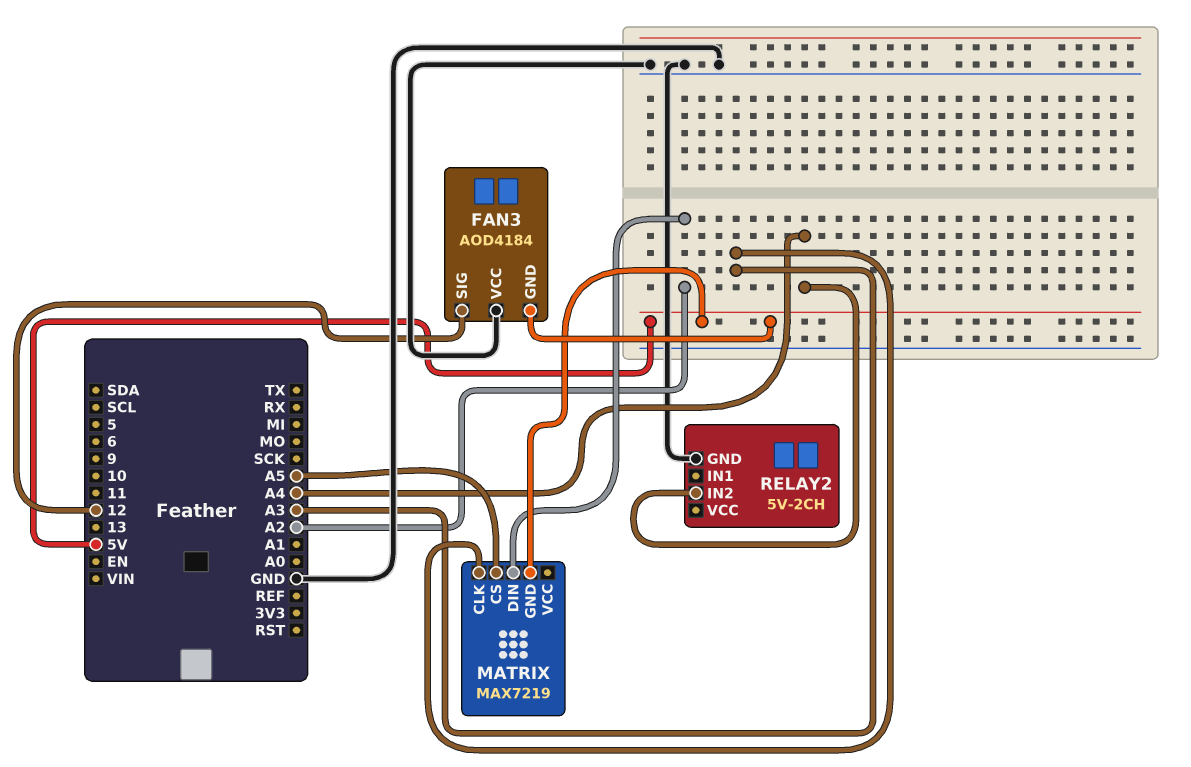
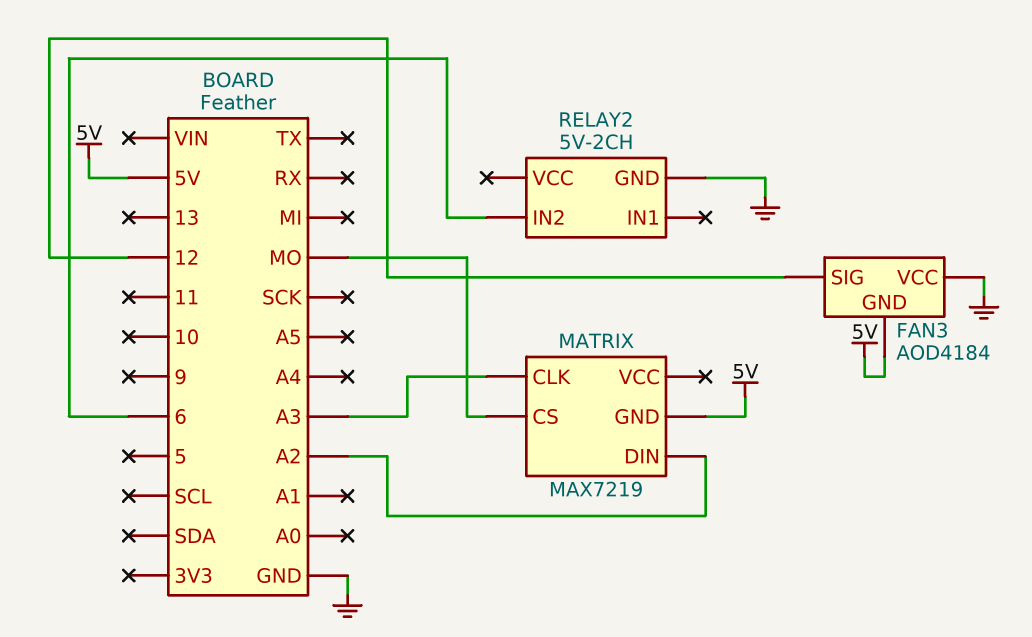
MATRIX pin CS: A5 -> MO
RELAY2 pin IN2: A4 -> 6

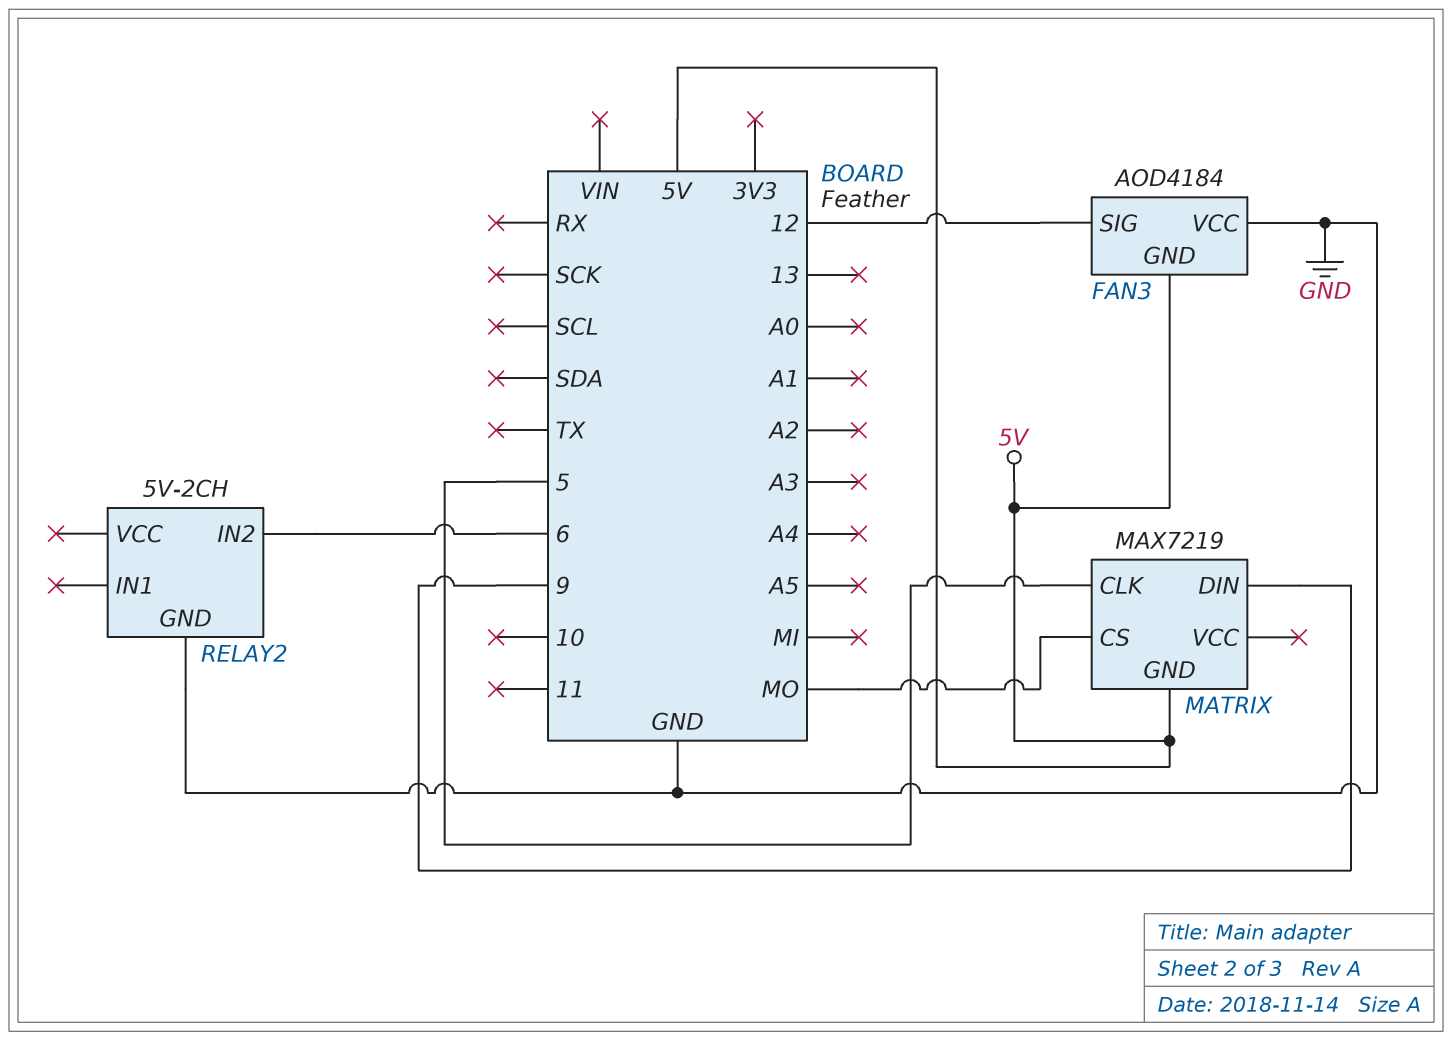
MATRIX pin CLK: A3 -> 5
MATRIX pin DIN: A2 -> 9

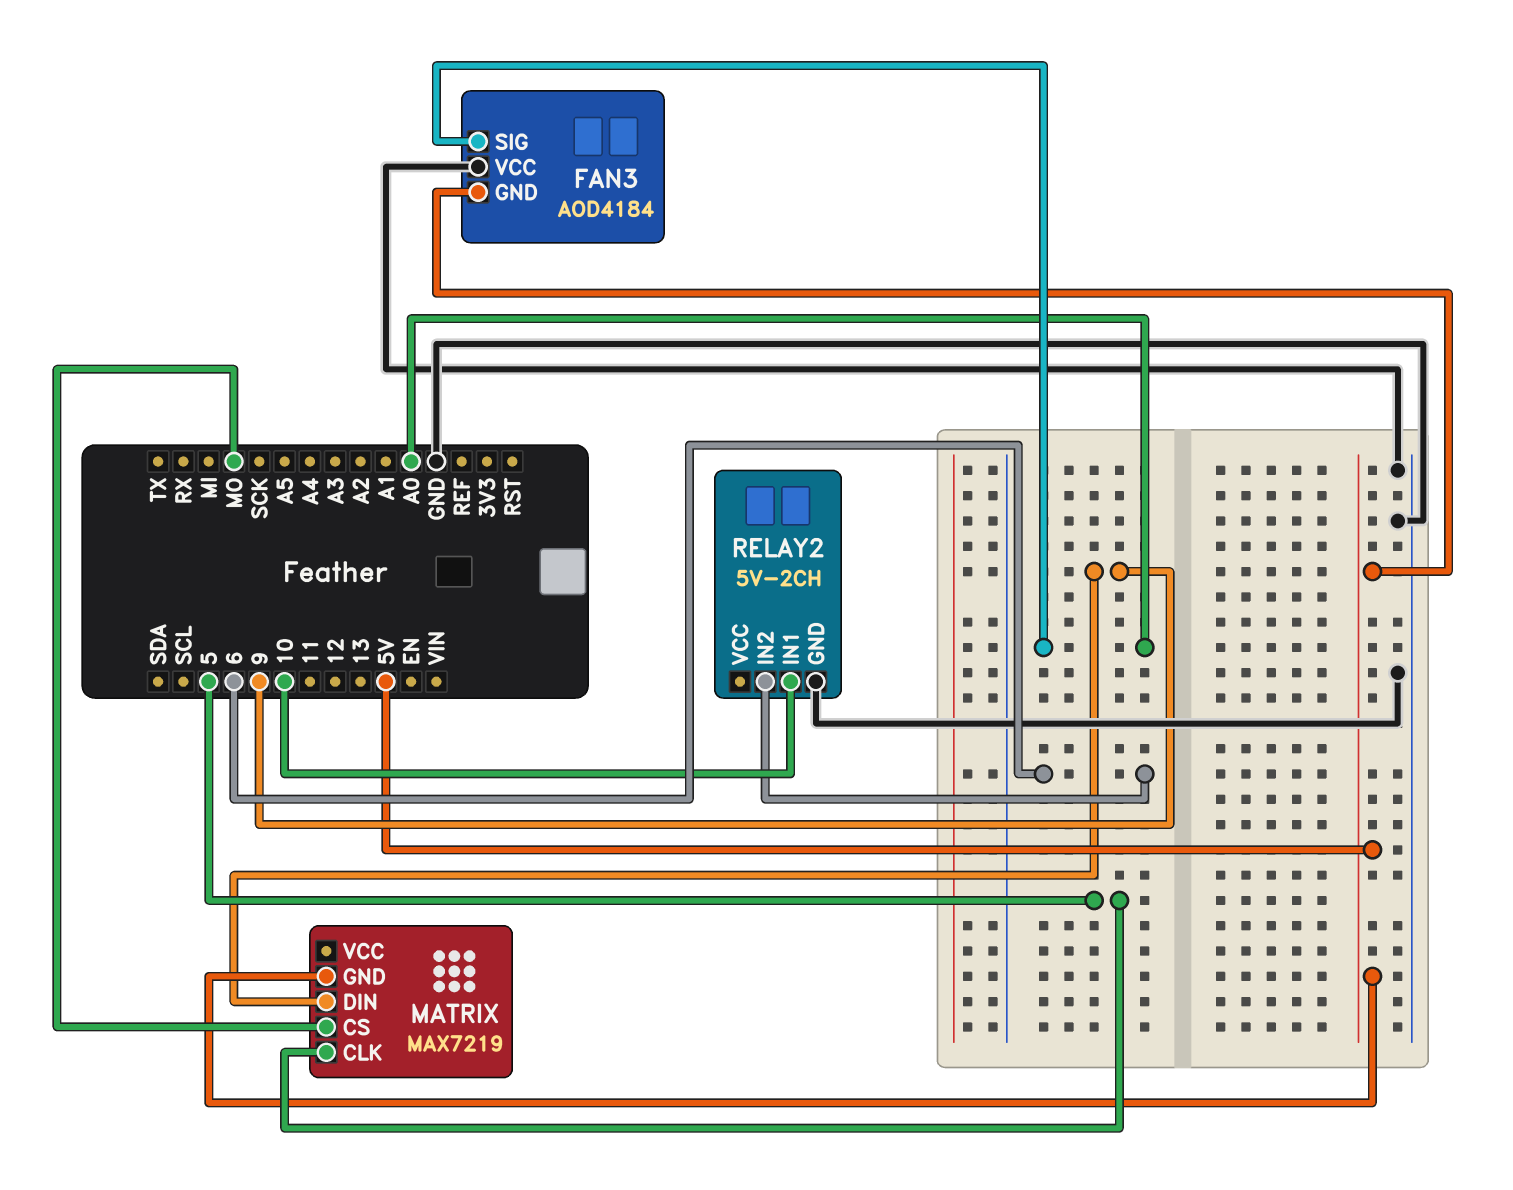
FAN3 pin SIG: 12 -> A0
RELAY2 pin IN1: none -> 10

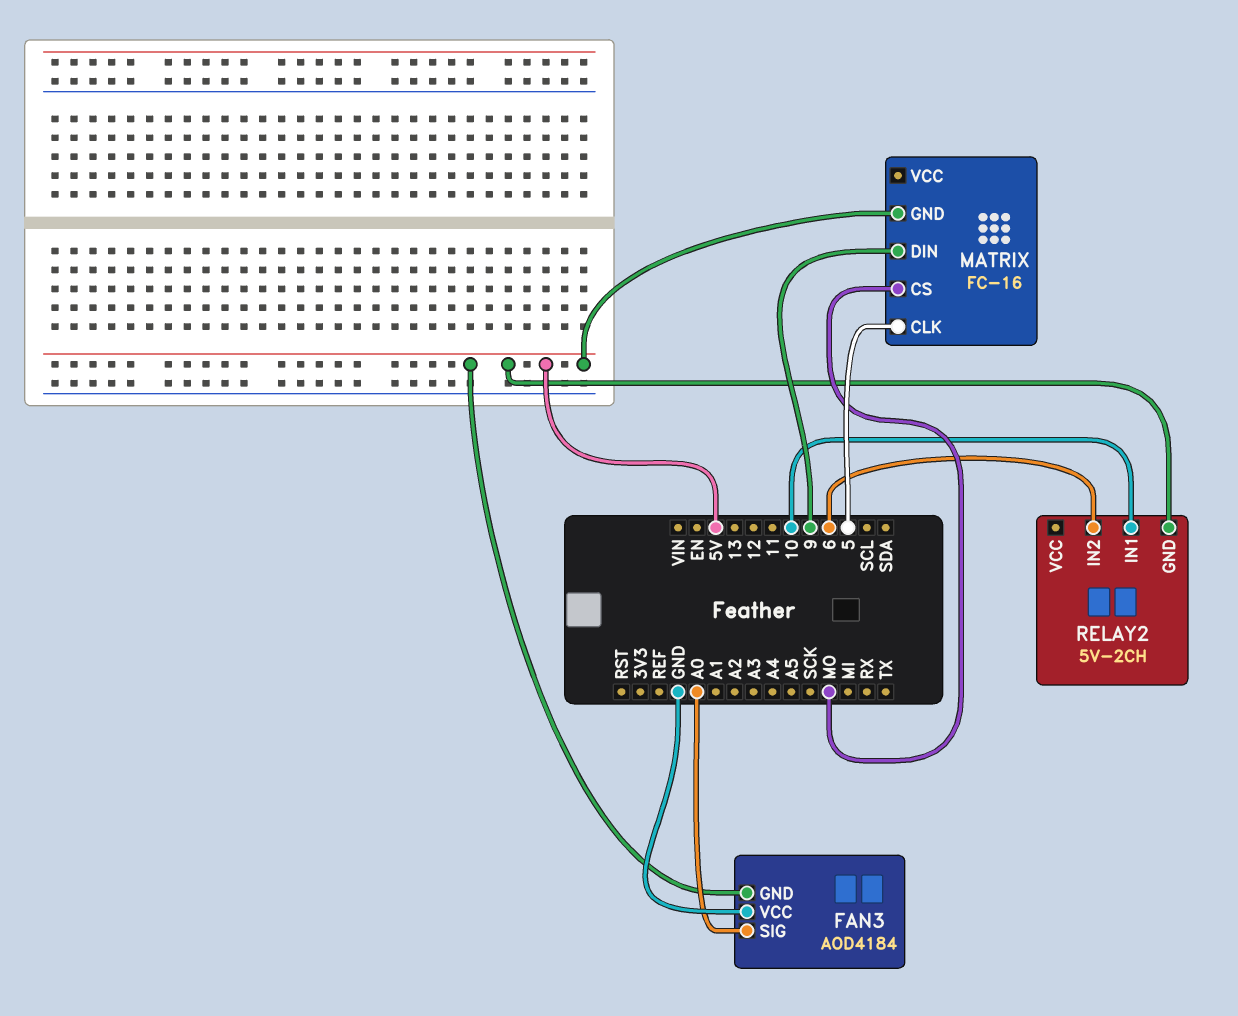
MATRIX: MAX7219 -> FC-16
RELAY2 pin GND: GND -> 5V

